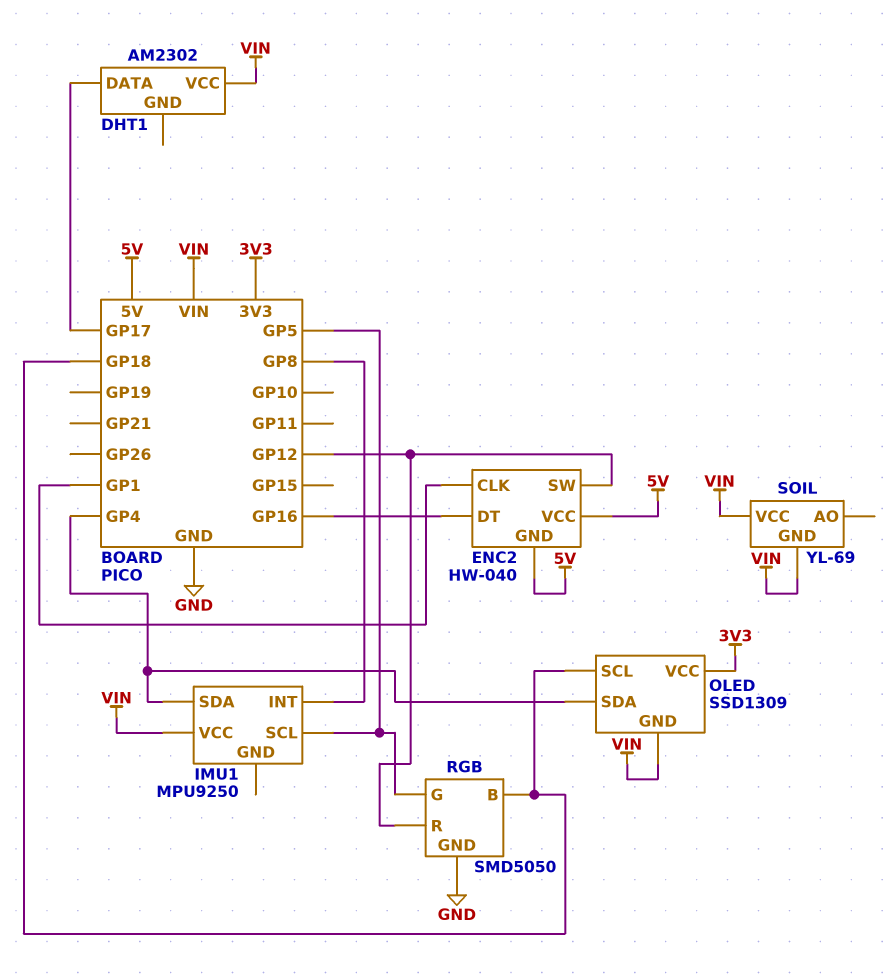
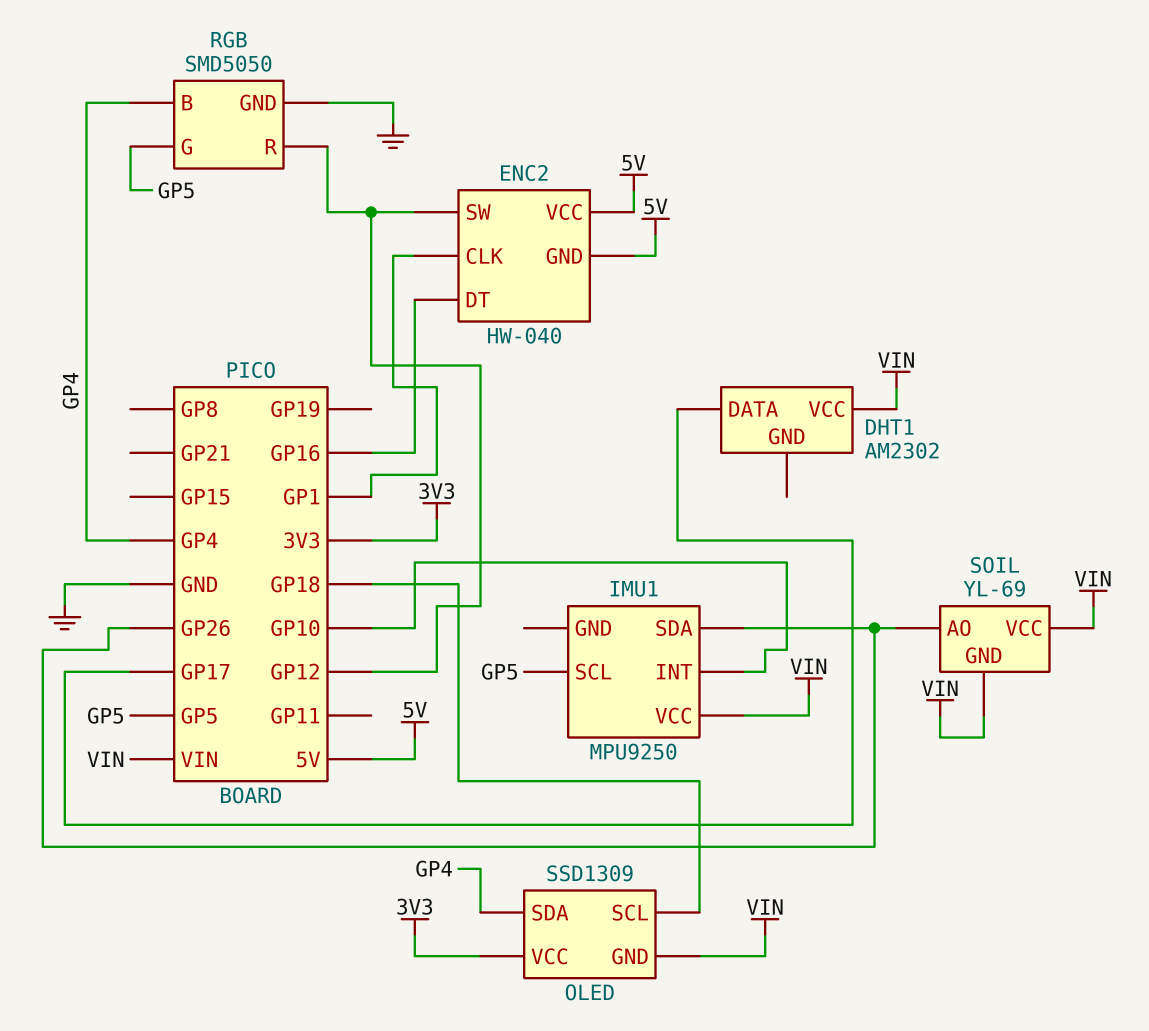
IMU1 pin INT: GP8 -> GP10
IMU1 pin SDA: GP4 -> GP26
RGB pin B: GP18 -> GP4
SOIL pin AO: none -> GP26

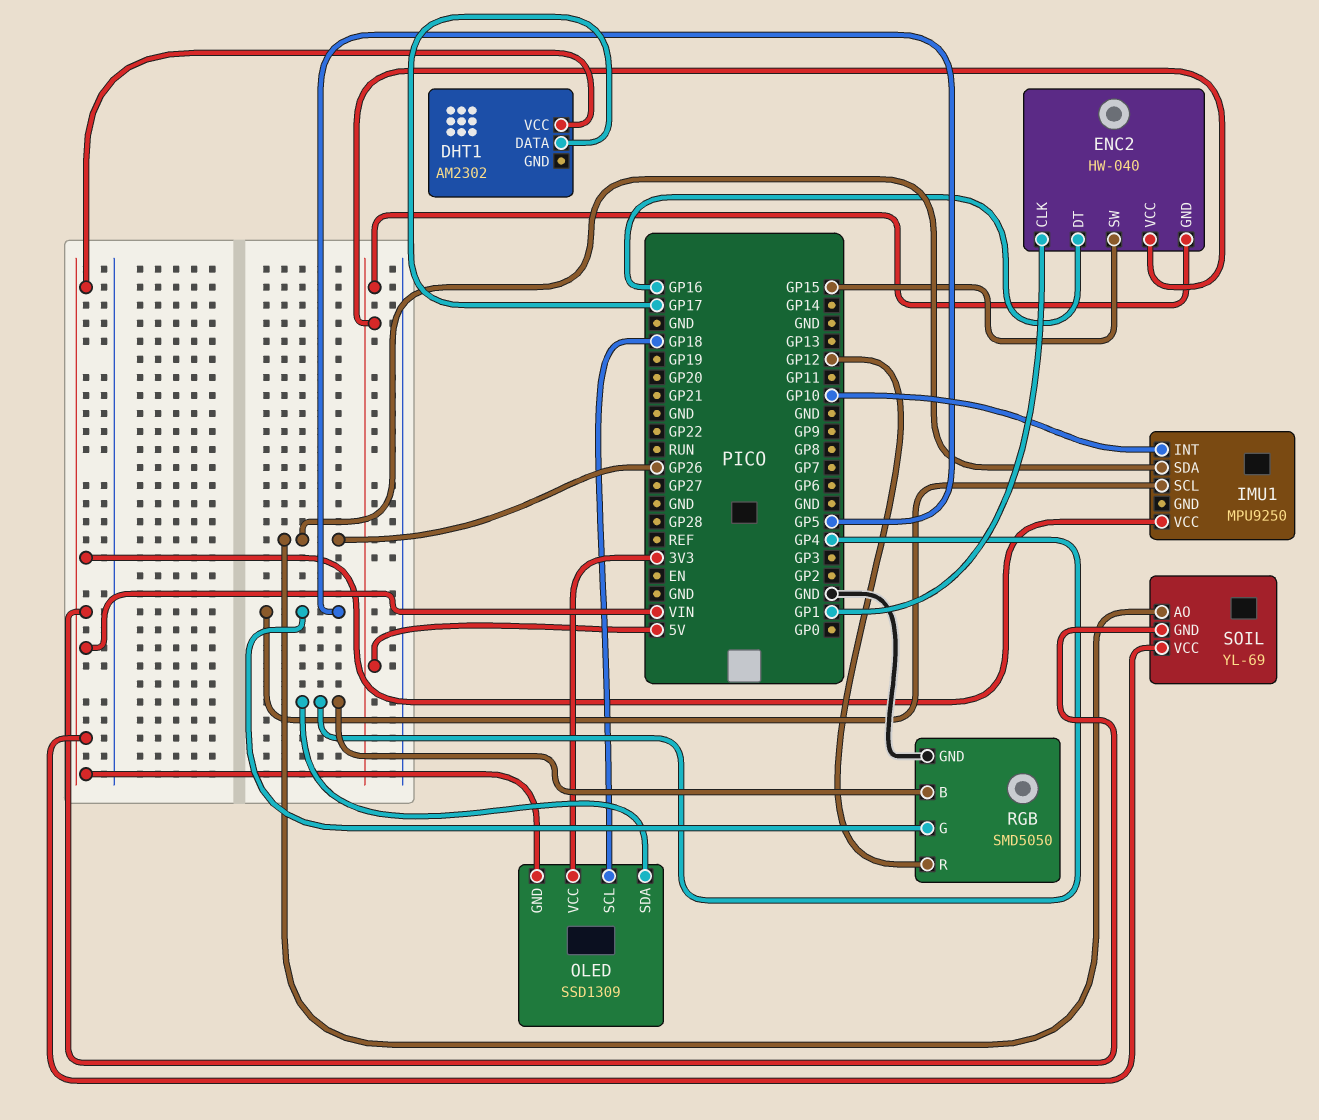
ENC2 pin SW: GP12 -> GP15

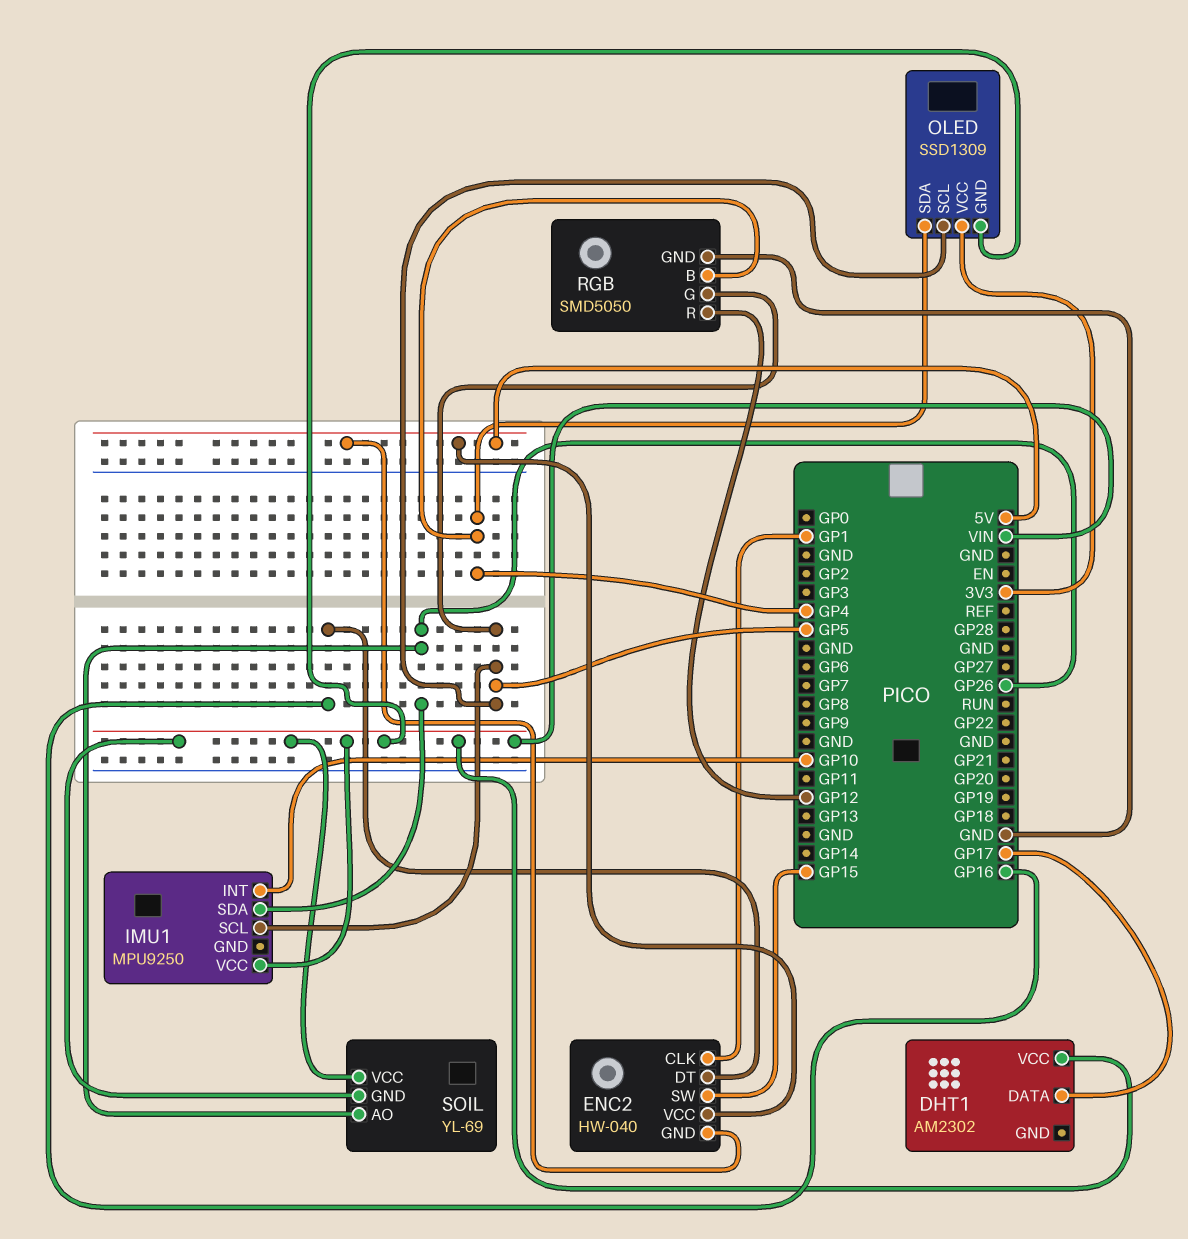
OLED pin SCL: GP18 -> GP5

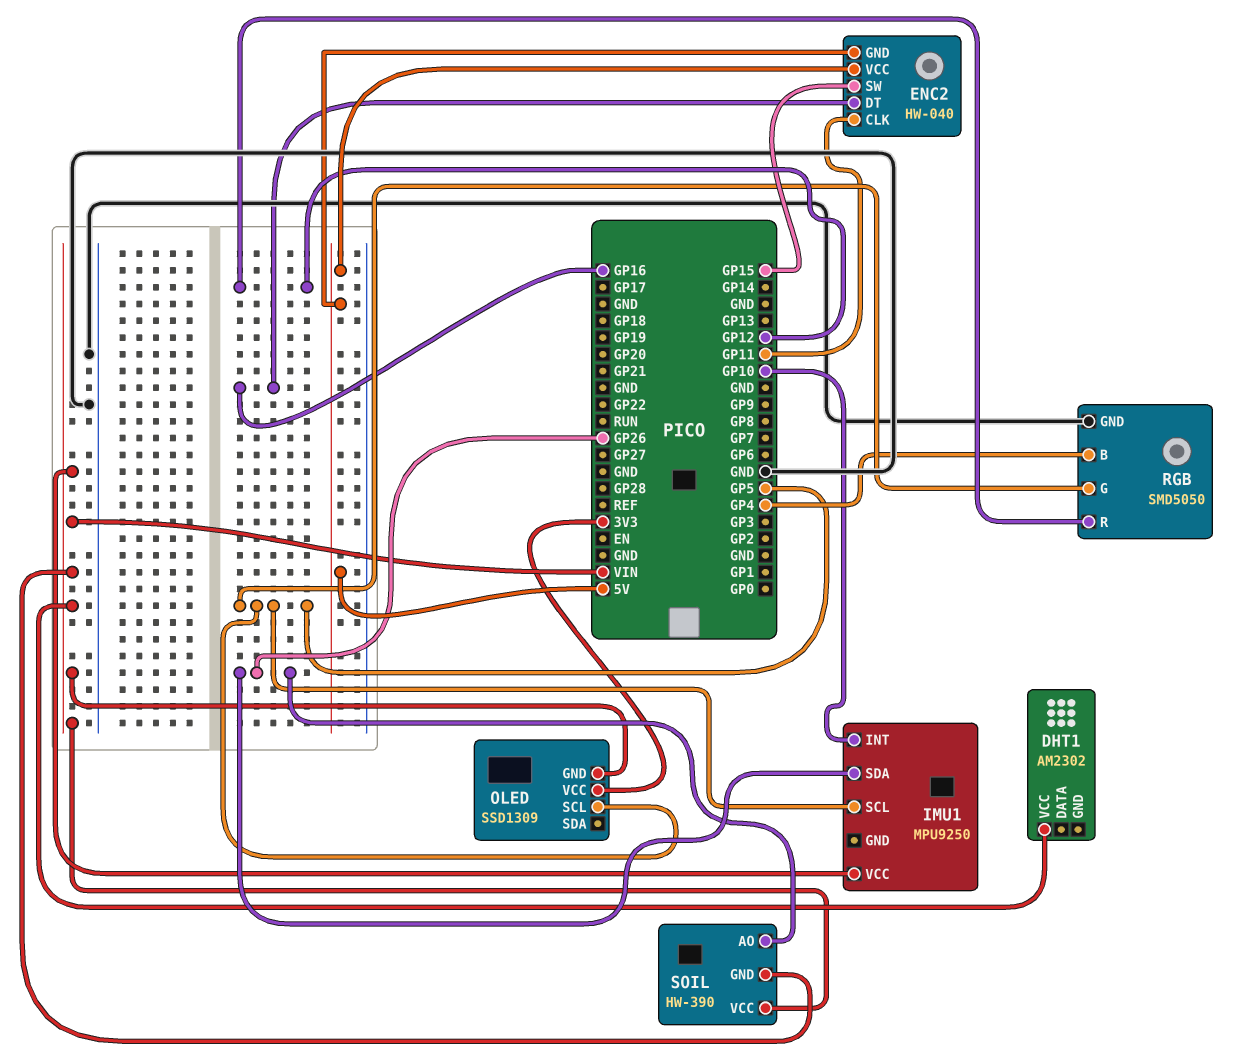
DHT1 pin DATA: GP17 -> none
ENC2 pin CLK: GP1 -> GP11
OLED pin SDA: GP4 -> none
SOIL: YL-69 -> HW-390

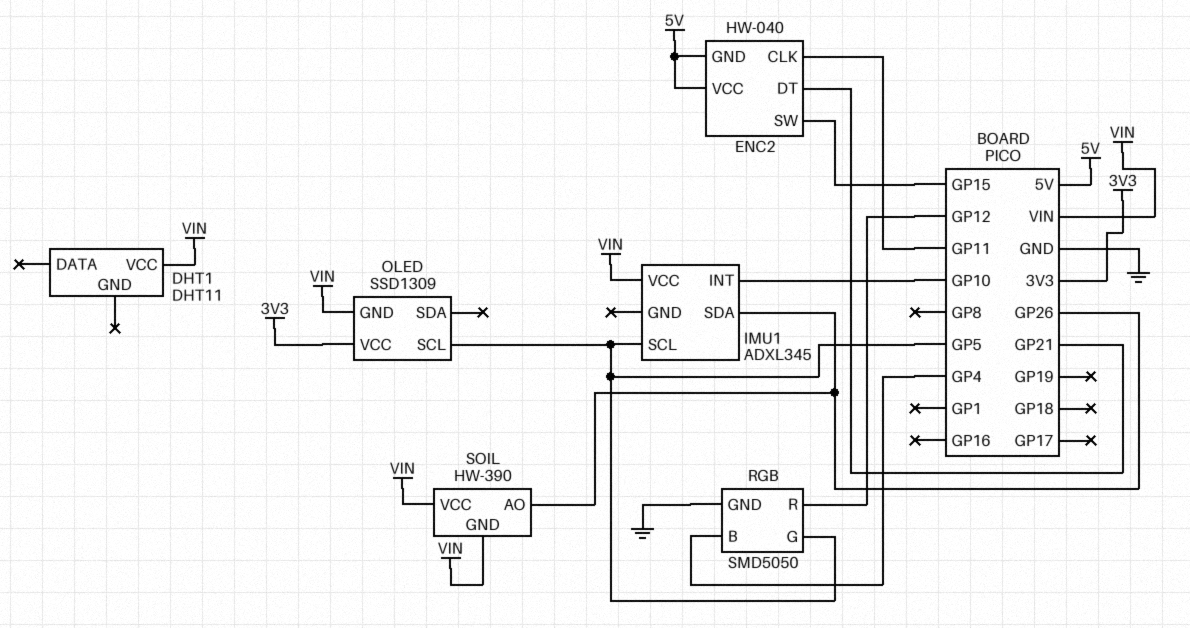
DHT1: AM2302 -> DHT11
ENC2 pin DT: GP16 -> GP21
IMU1: MPU9250 -> ADXL345

